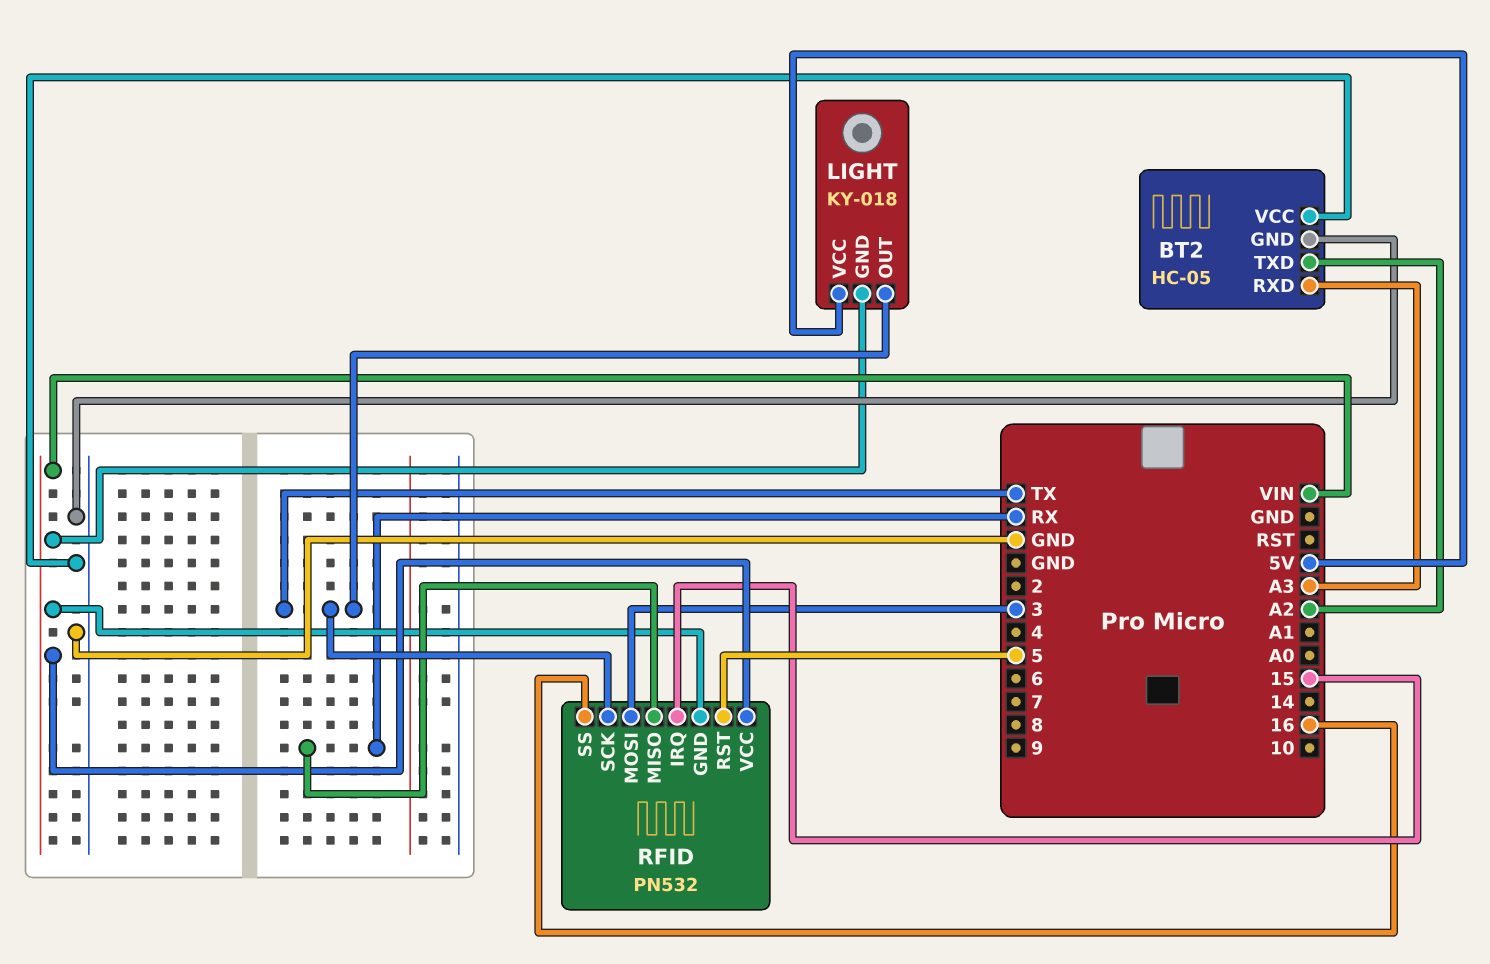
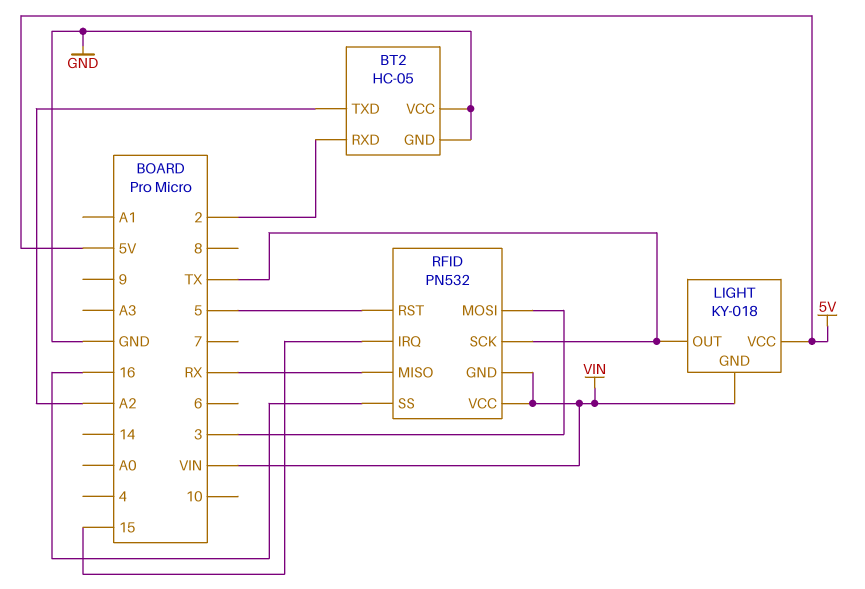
BT2 pin RXD: A3 -> 2

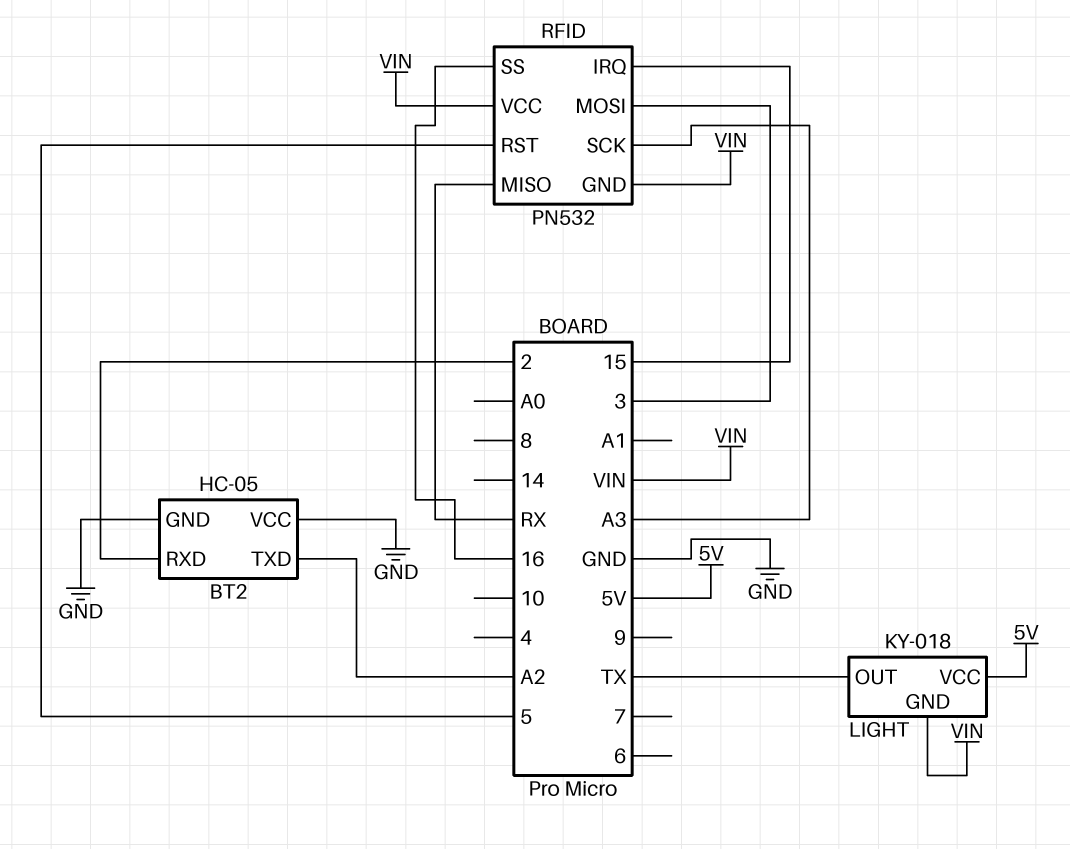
RFID pin SCK: TX -> A3

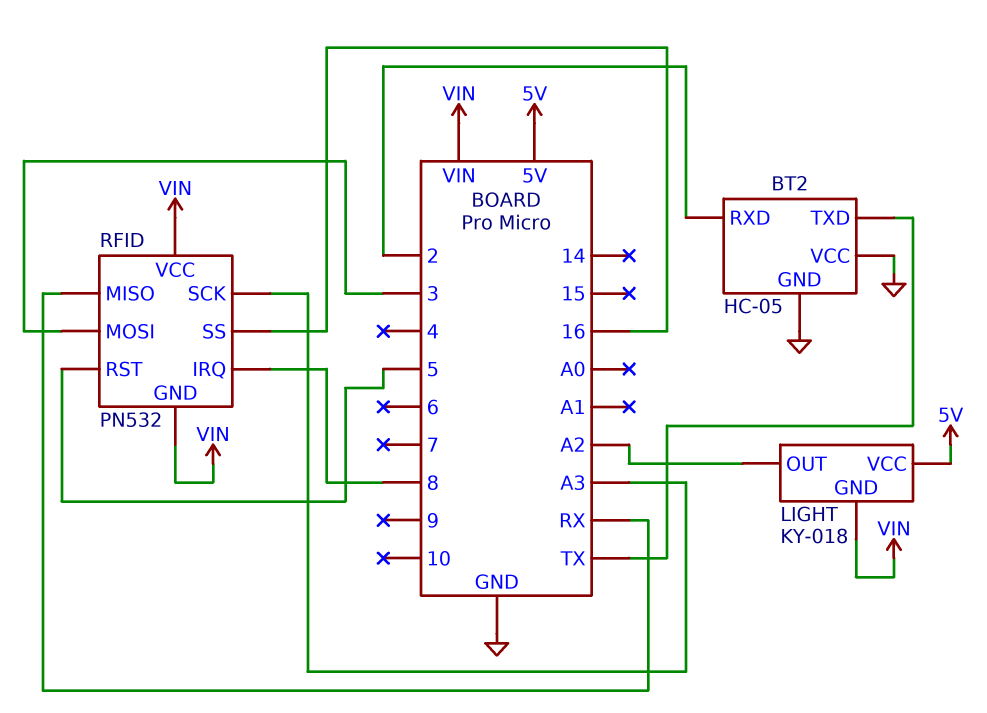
BT2 pin TXD: A2 -> TX
LIGHT pin OUT: TX -> A2
RFID pin IRQ: 15 -> 8

